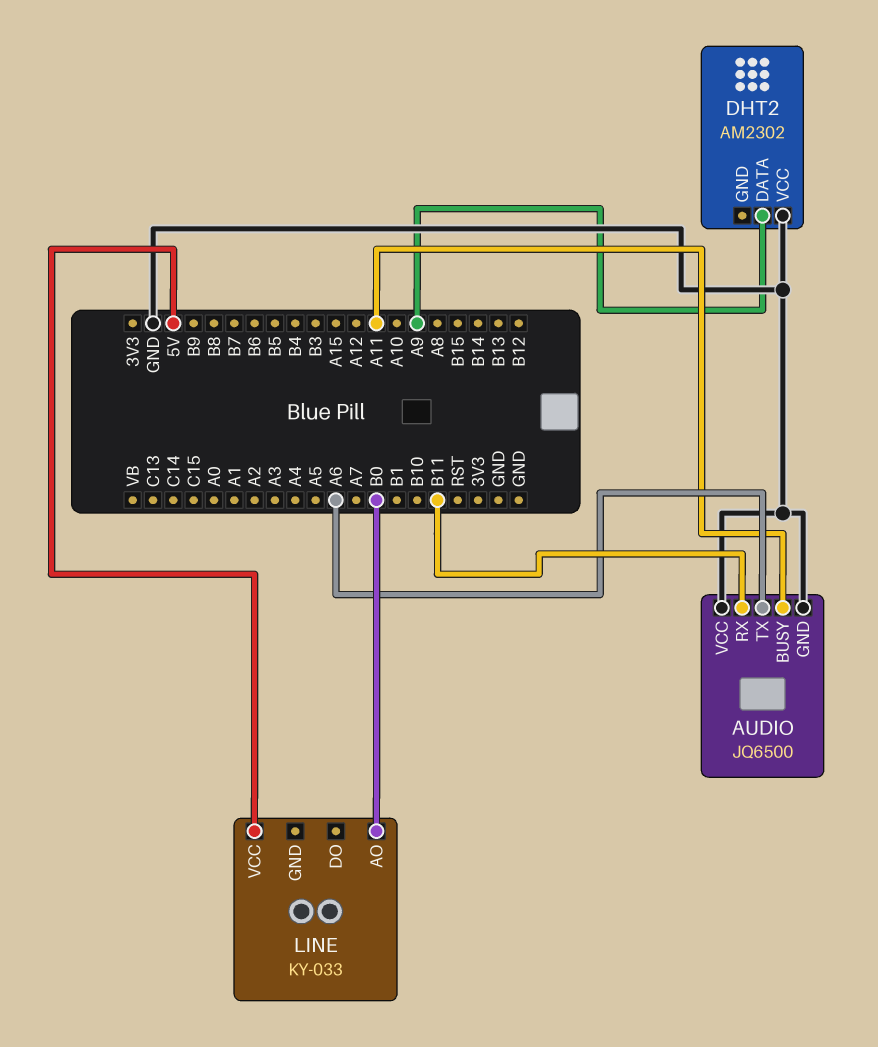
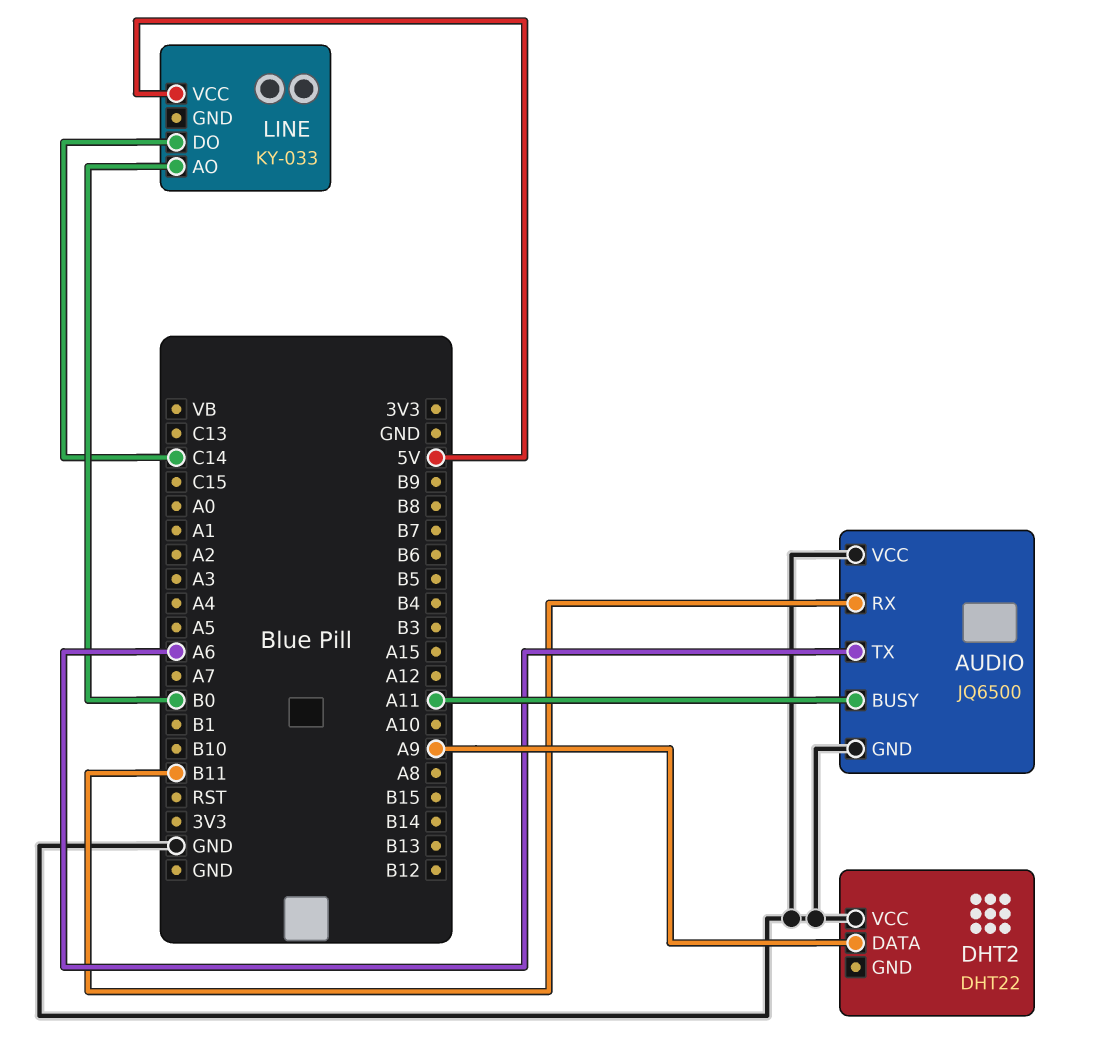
DHT2: AM2302 -> DHT22
LINE pin DO: none -> C14

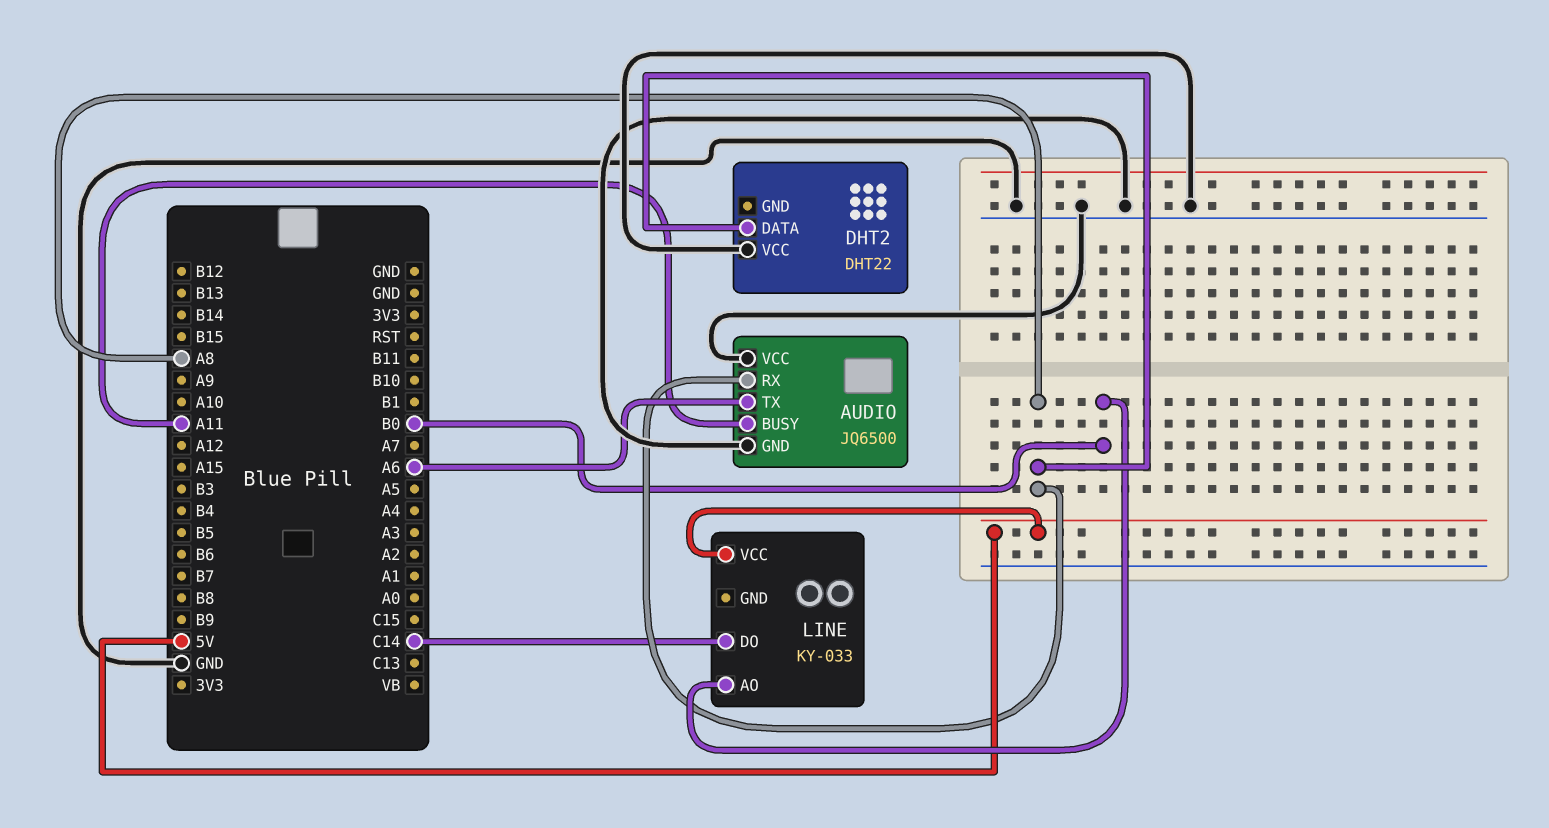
AUDIO pin RX: B11 -> A8
DHT2 pin DATA: A9 -> A8

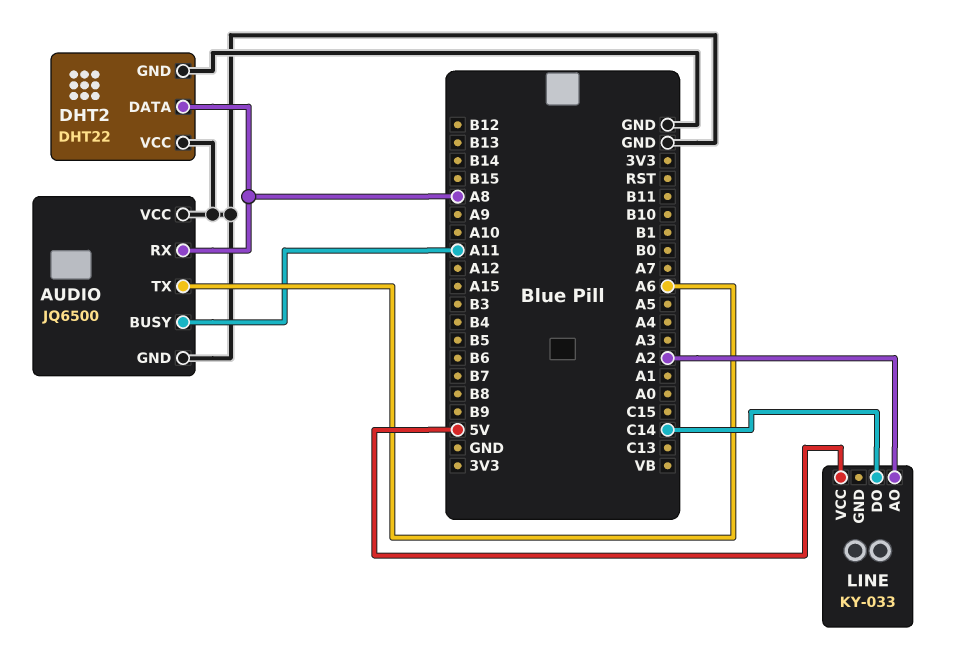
DHT2 pin GND: none -> GND
LINE pin AO: B0 -> A2

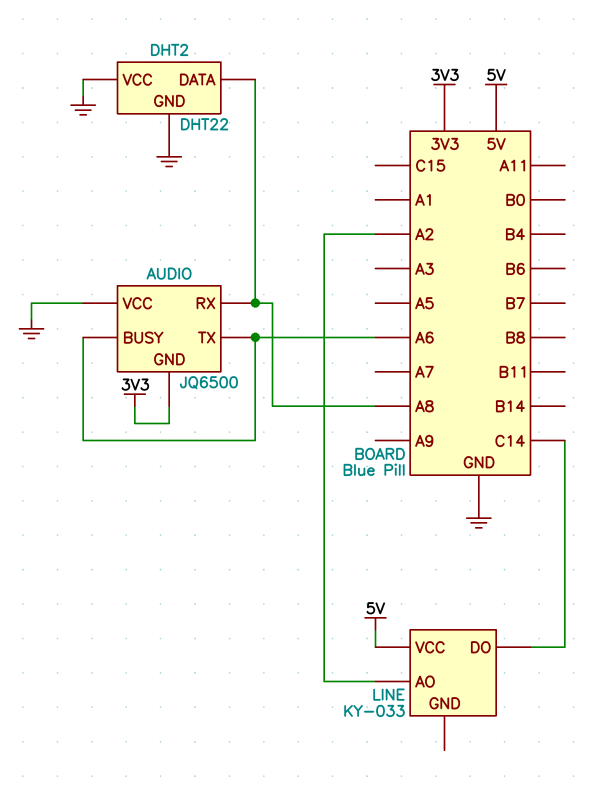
AUDIO pin BUSY: A11 -> A6
AUDIO pin GND: GND -> 3V3

